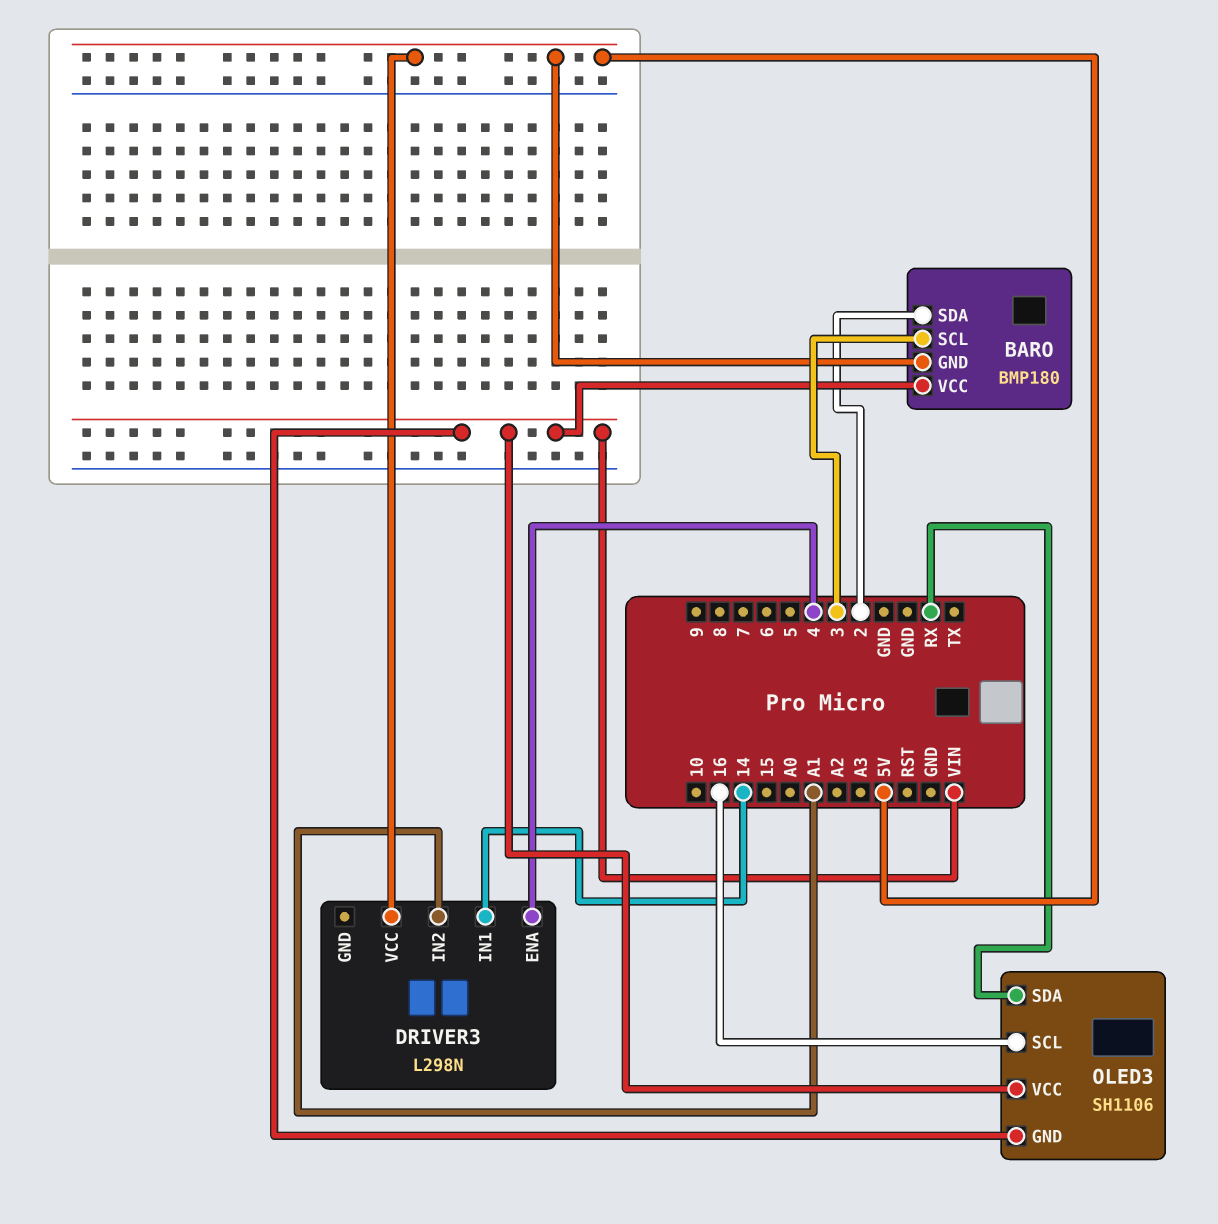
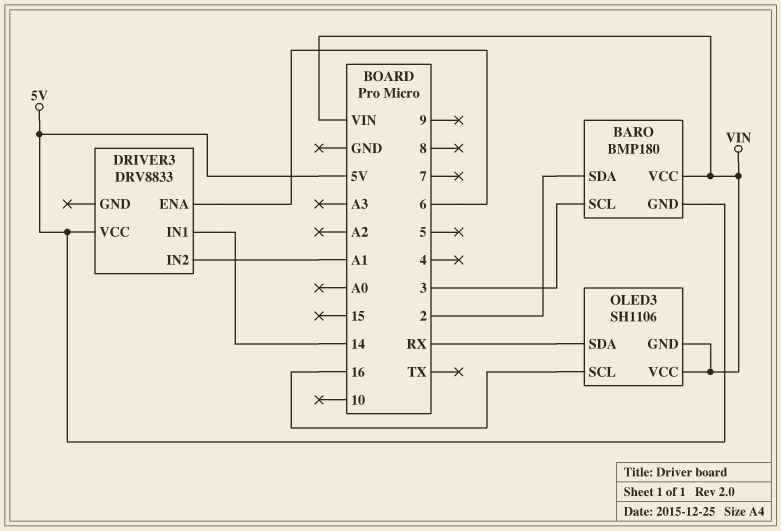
DRIVER3: L298N -> DRV8833
DRIVER3 pin ENA: 4 -> 6

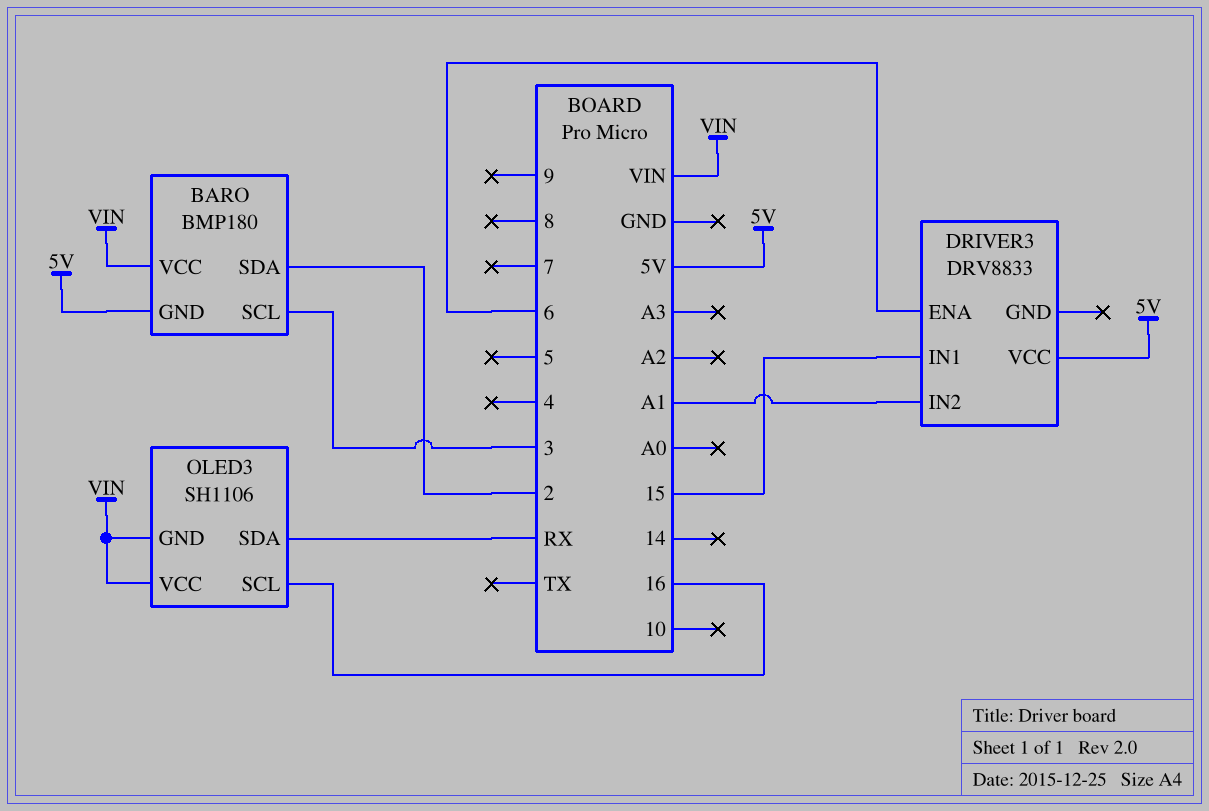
DRIVER3 pin IN1: 14 -> 15

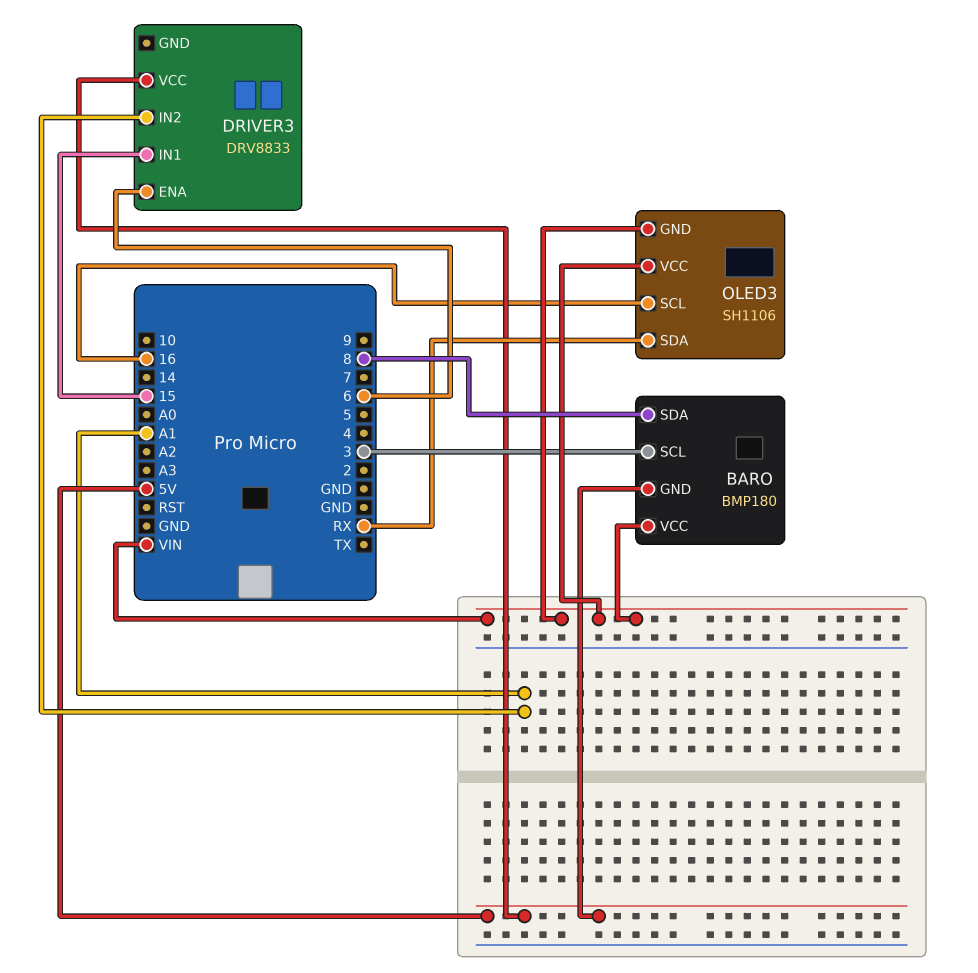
BARO pin SDA: 2 -> 8

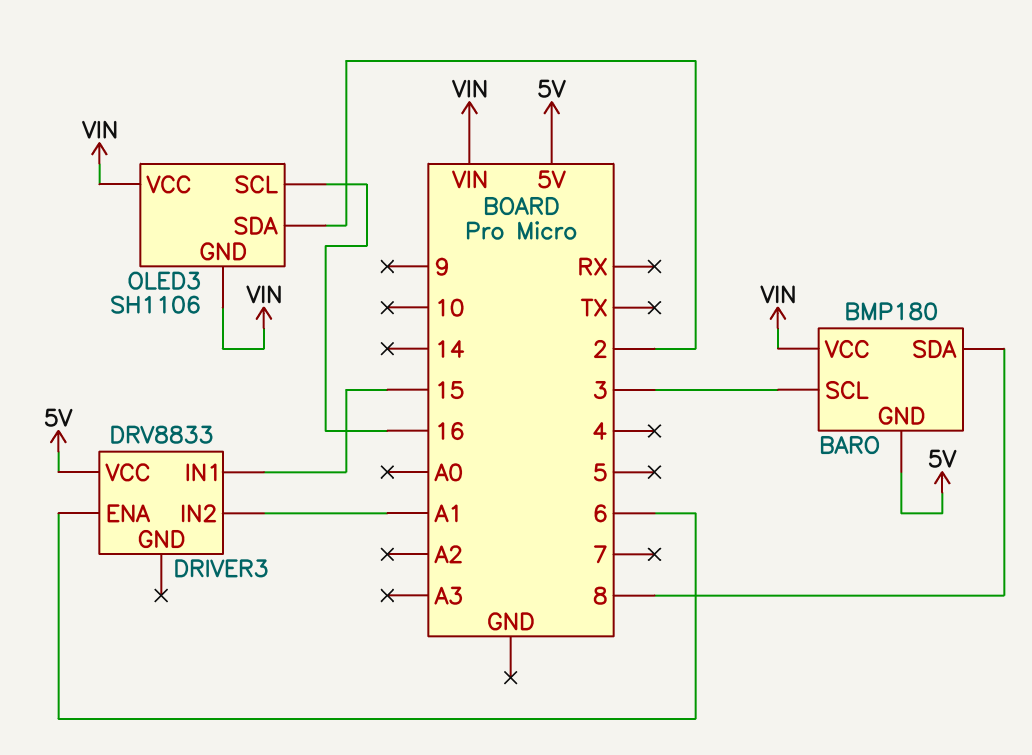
OLED3 pin SDA: RX -> 2

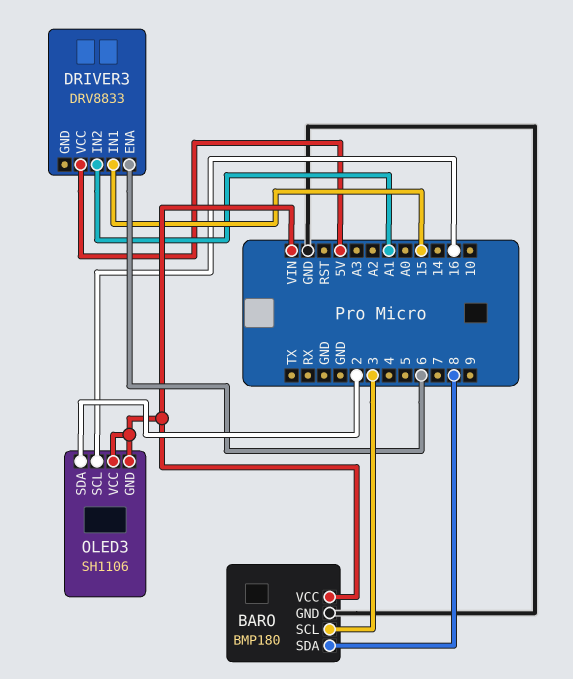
BARO pin GND: 5V -> GND

